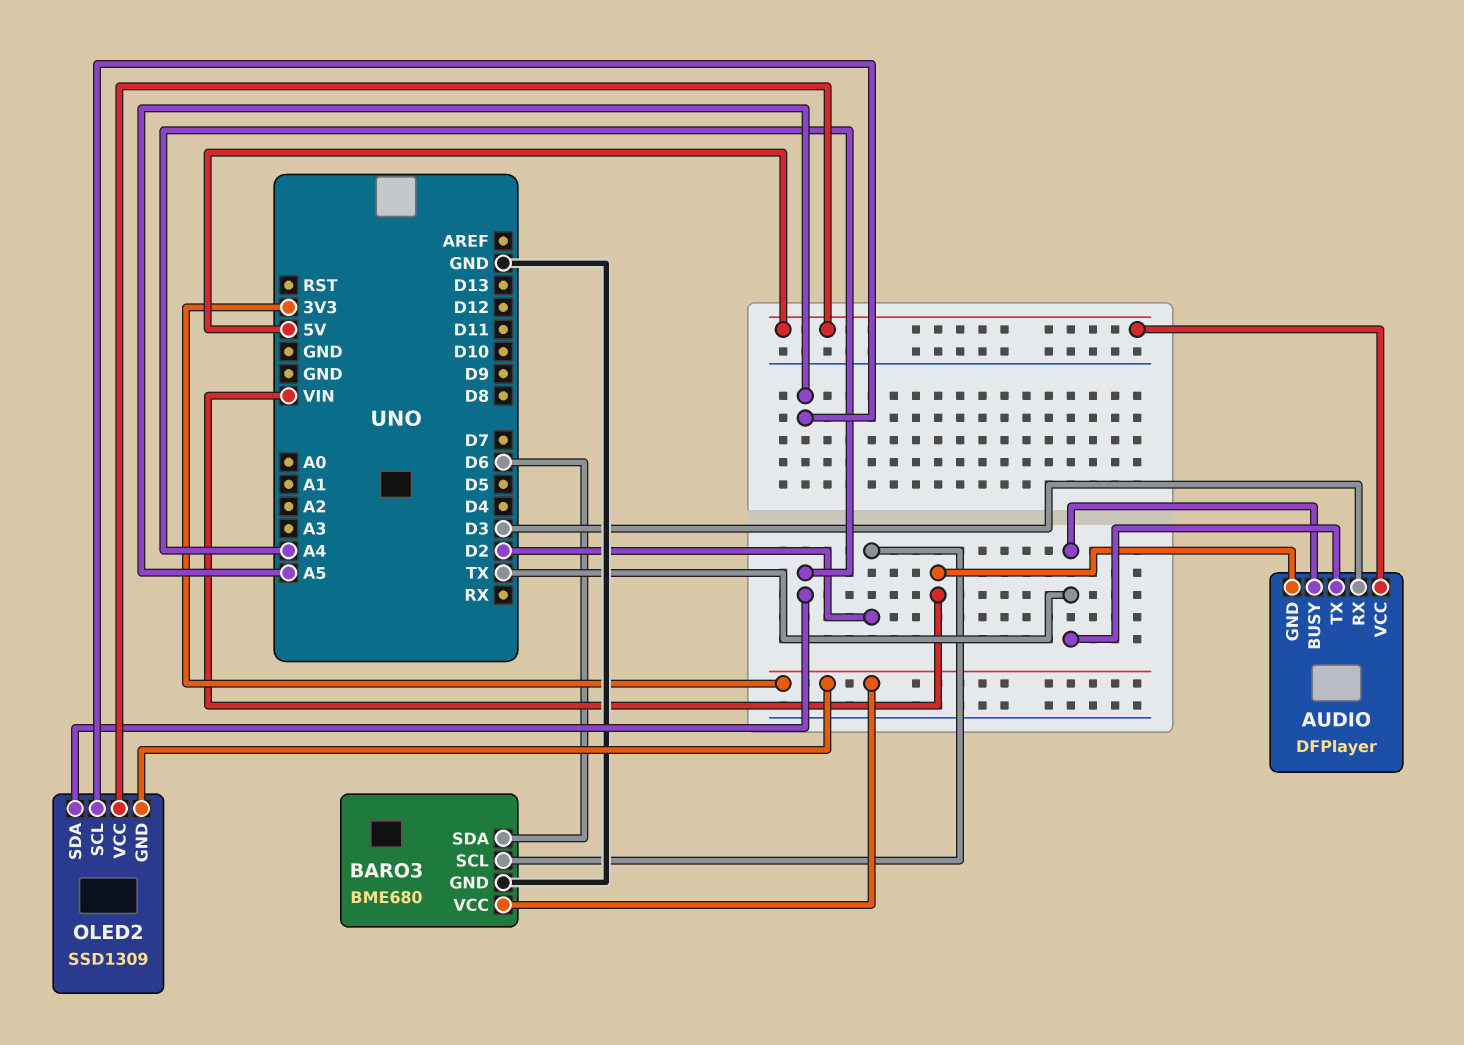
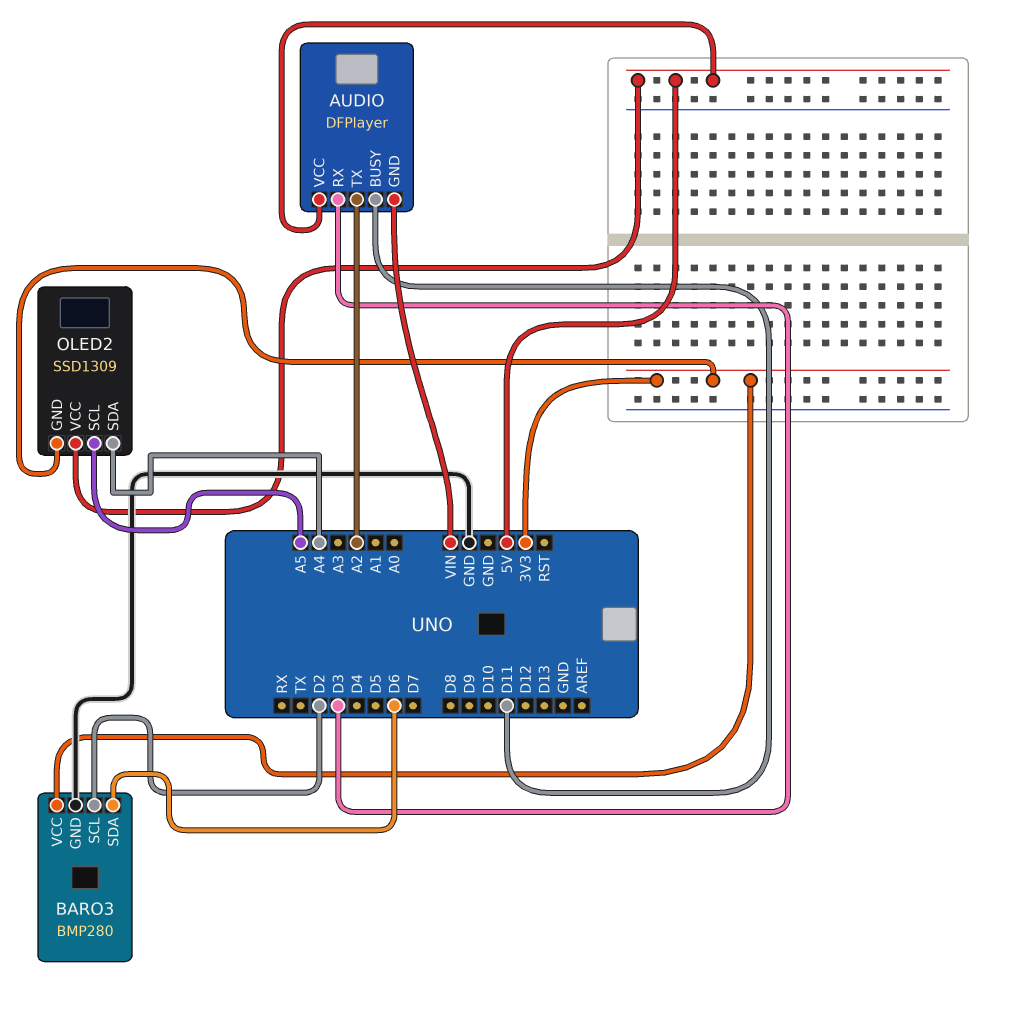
AUDIO pin BUSY: TX -> D11
AUDIO pin TX: TX -> A2
BARO3: BME680 -> BMP280

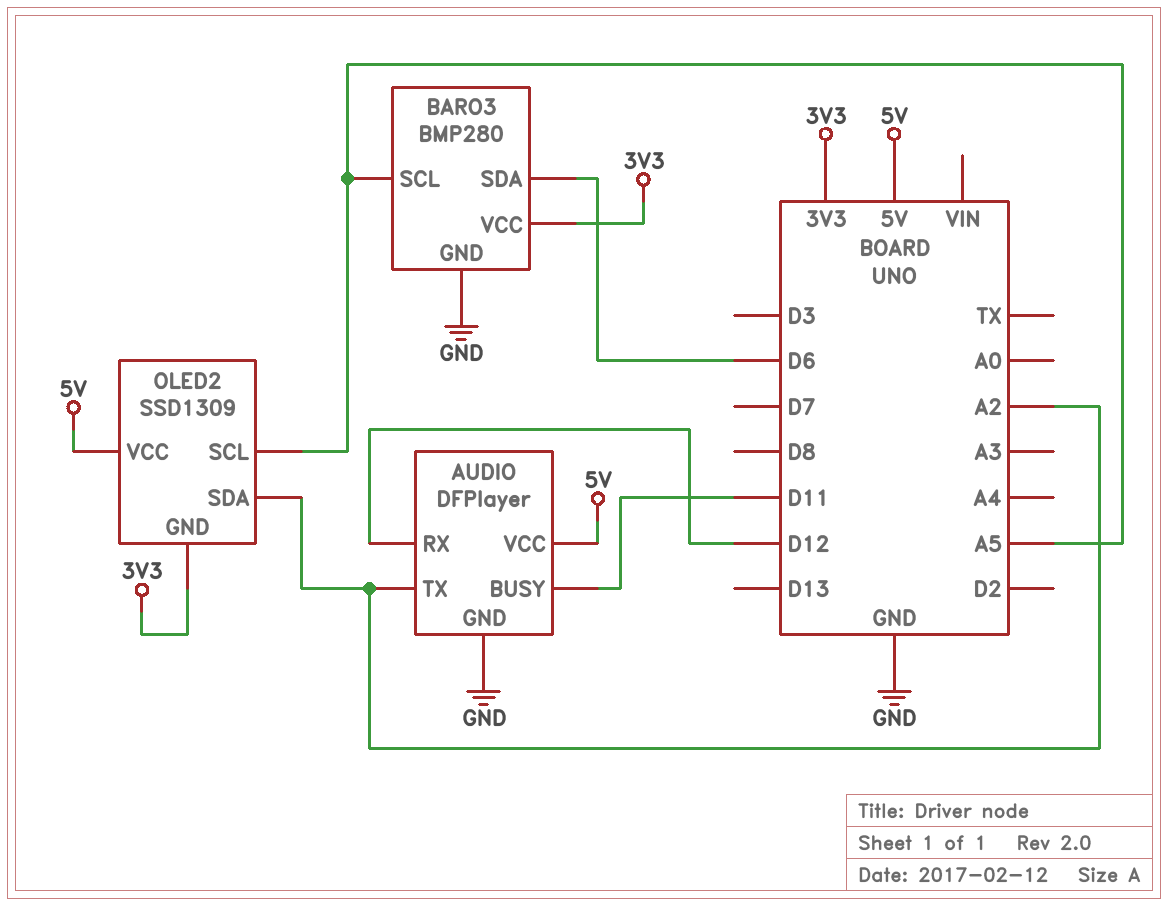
AUDIO pin GND: VIN -> GND
AUDIO pin RX: D3 -> D12
BARO3 pin SCL: D2 -> A5
OLED2 pin SDA: A4 -> A2

